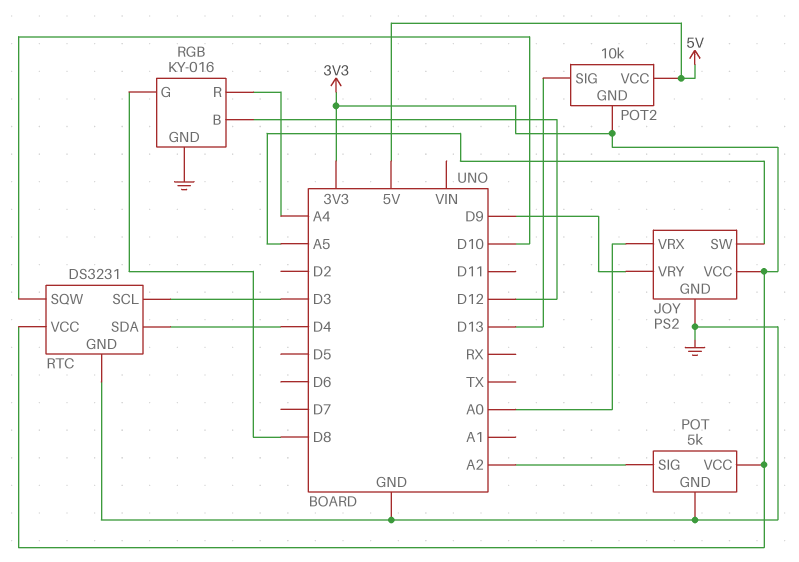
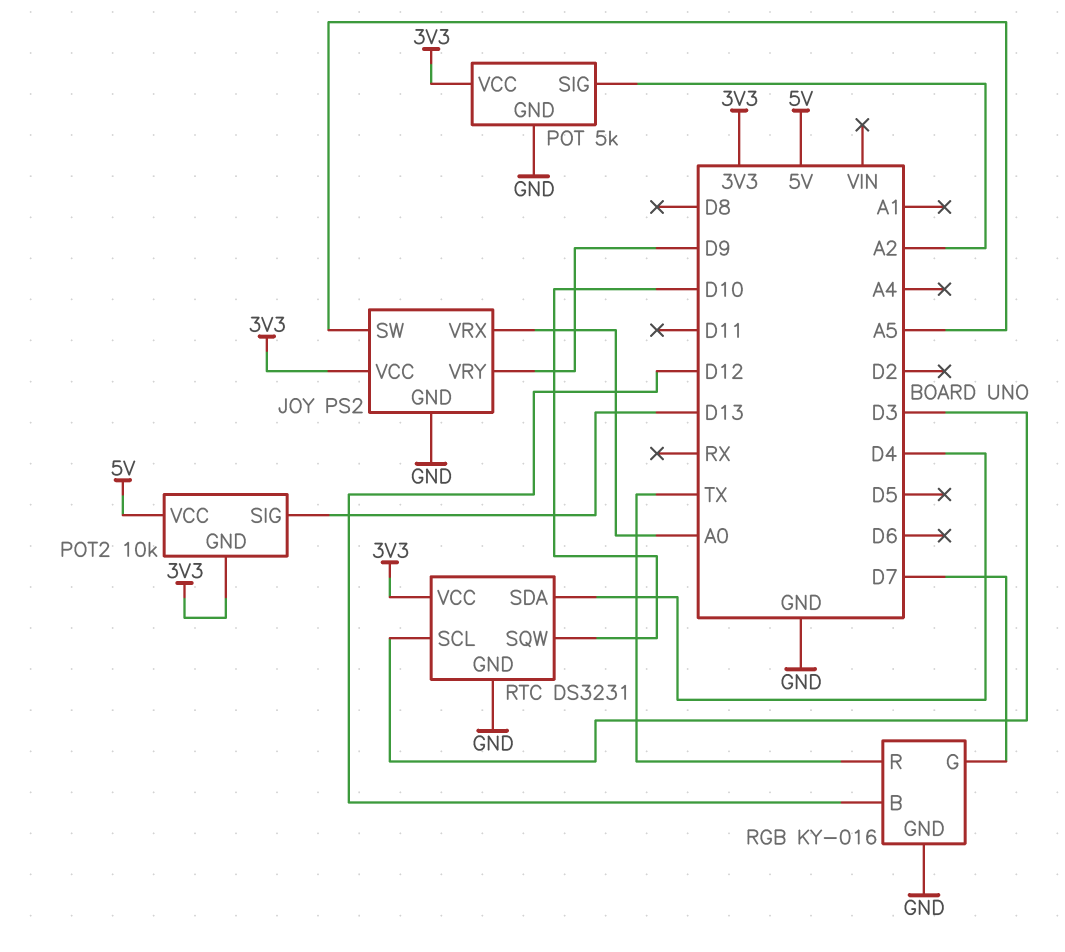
RGB pin G: D8 -> D7
RGB pin R: A4 -> TX

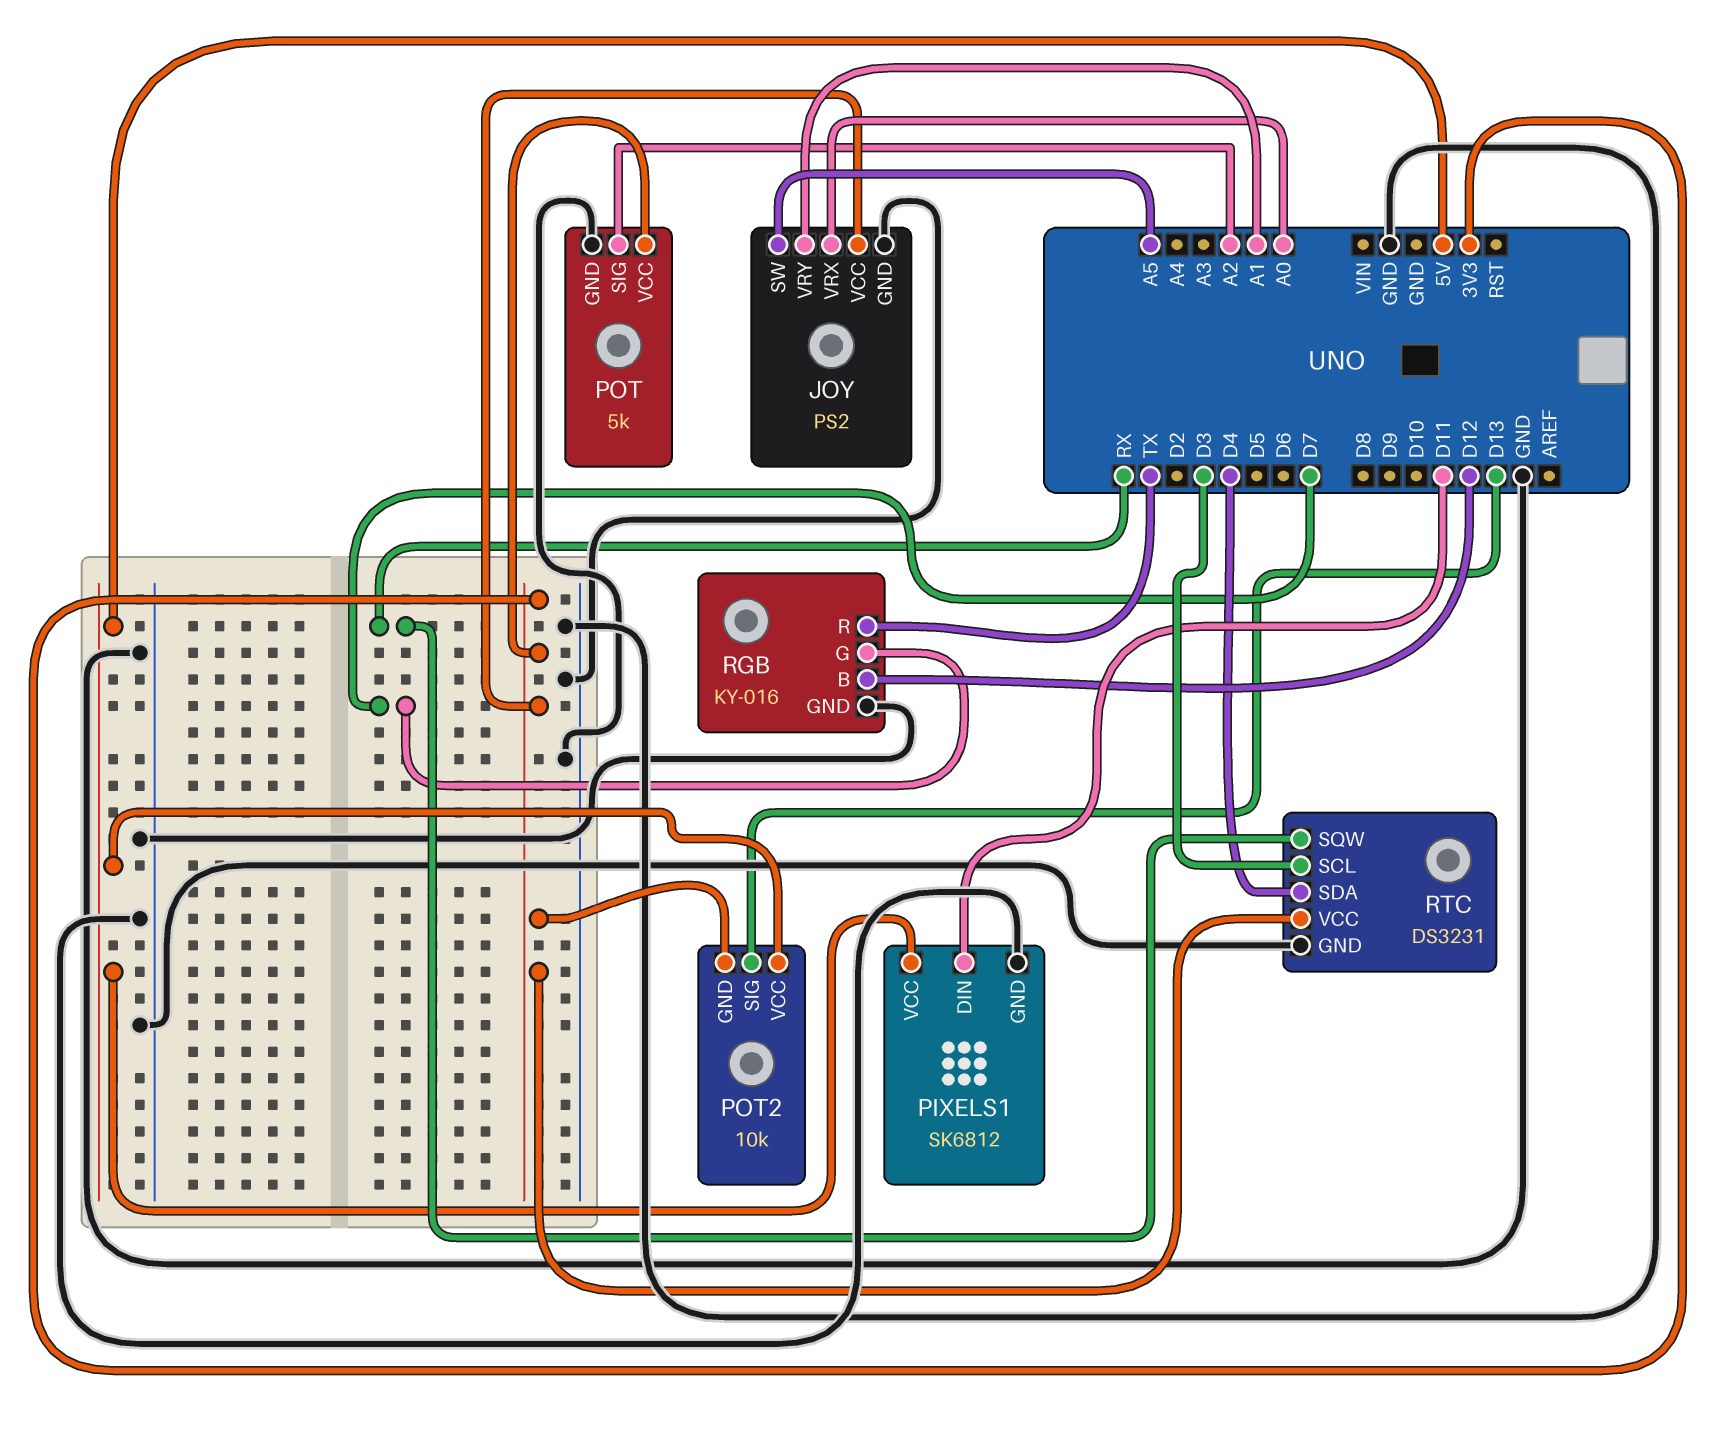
JOY pin VRY: D9 -> A1
PIXELS1: none -> SK6812
PIXELS1 pin DIN: none -> D11
PIXELS1 pin GND: none -> GND
PIXELS1 pin VCC: none -> 5V
RTC pin SQW: D10 -> RX

